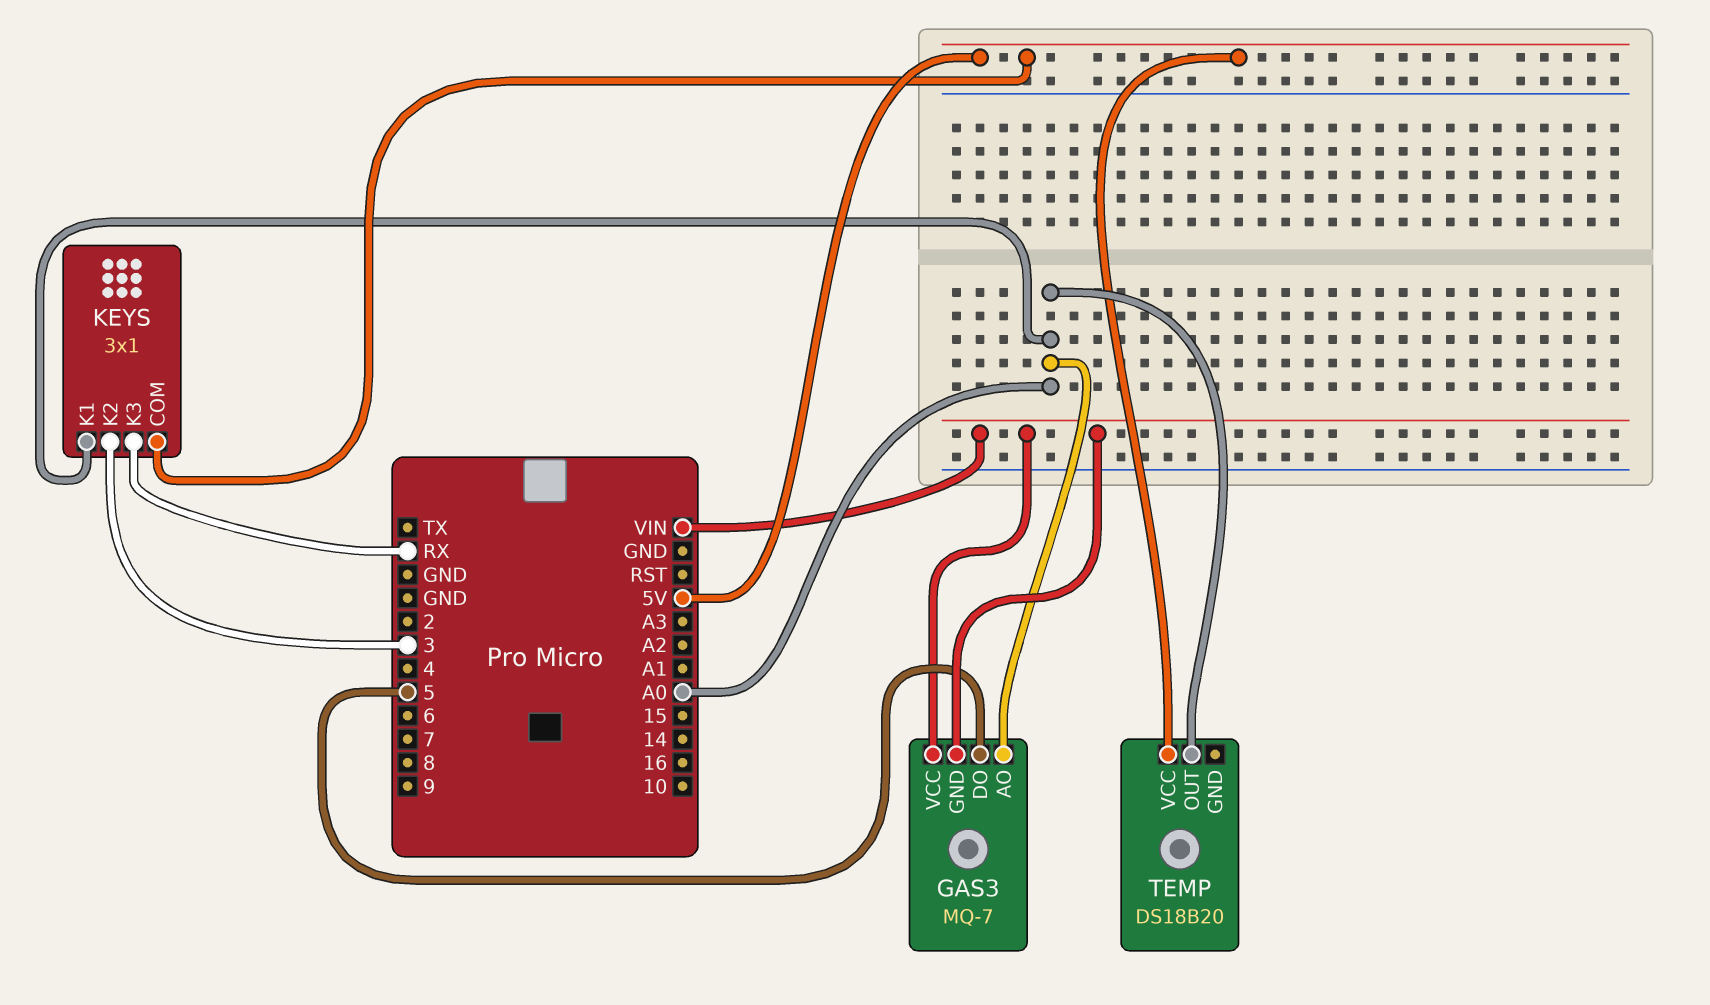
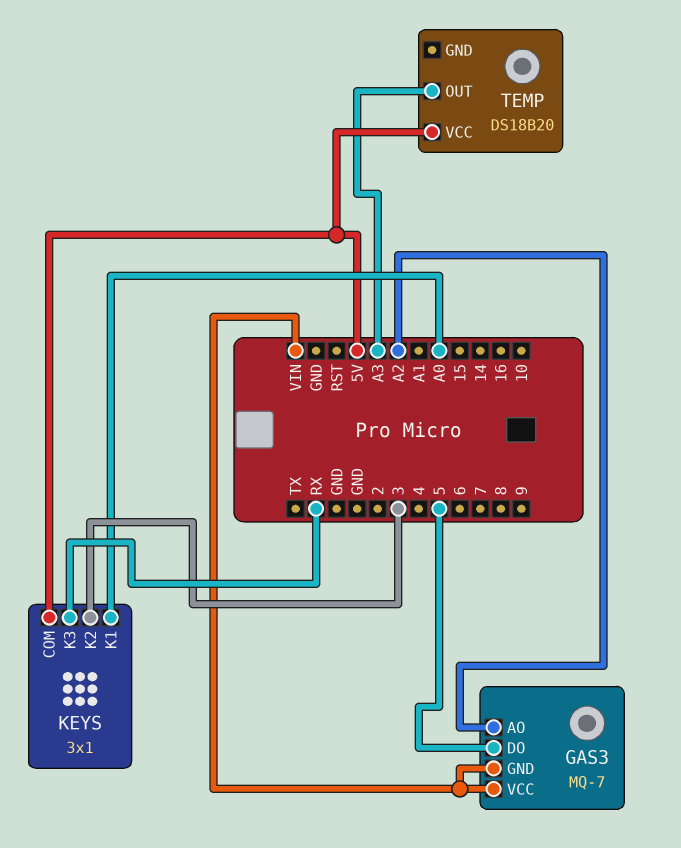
GAS3 pin AO: A0 -> A2
TEMP pin OUT: A0 -> A3

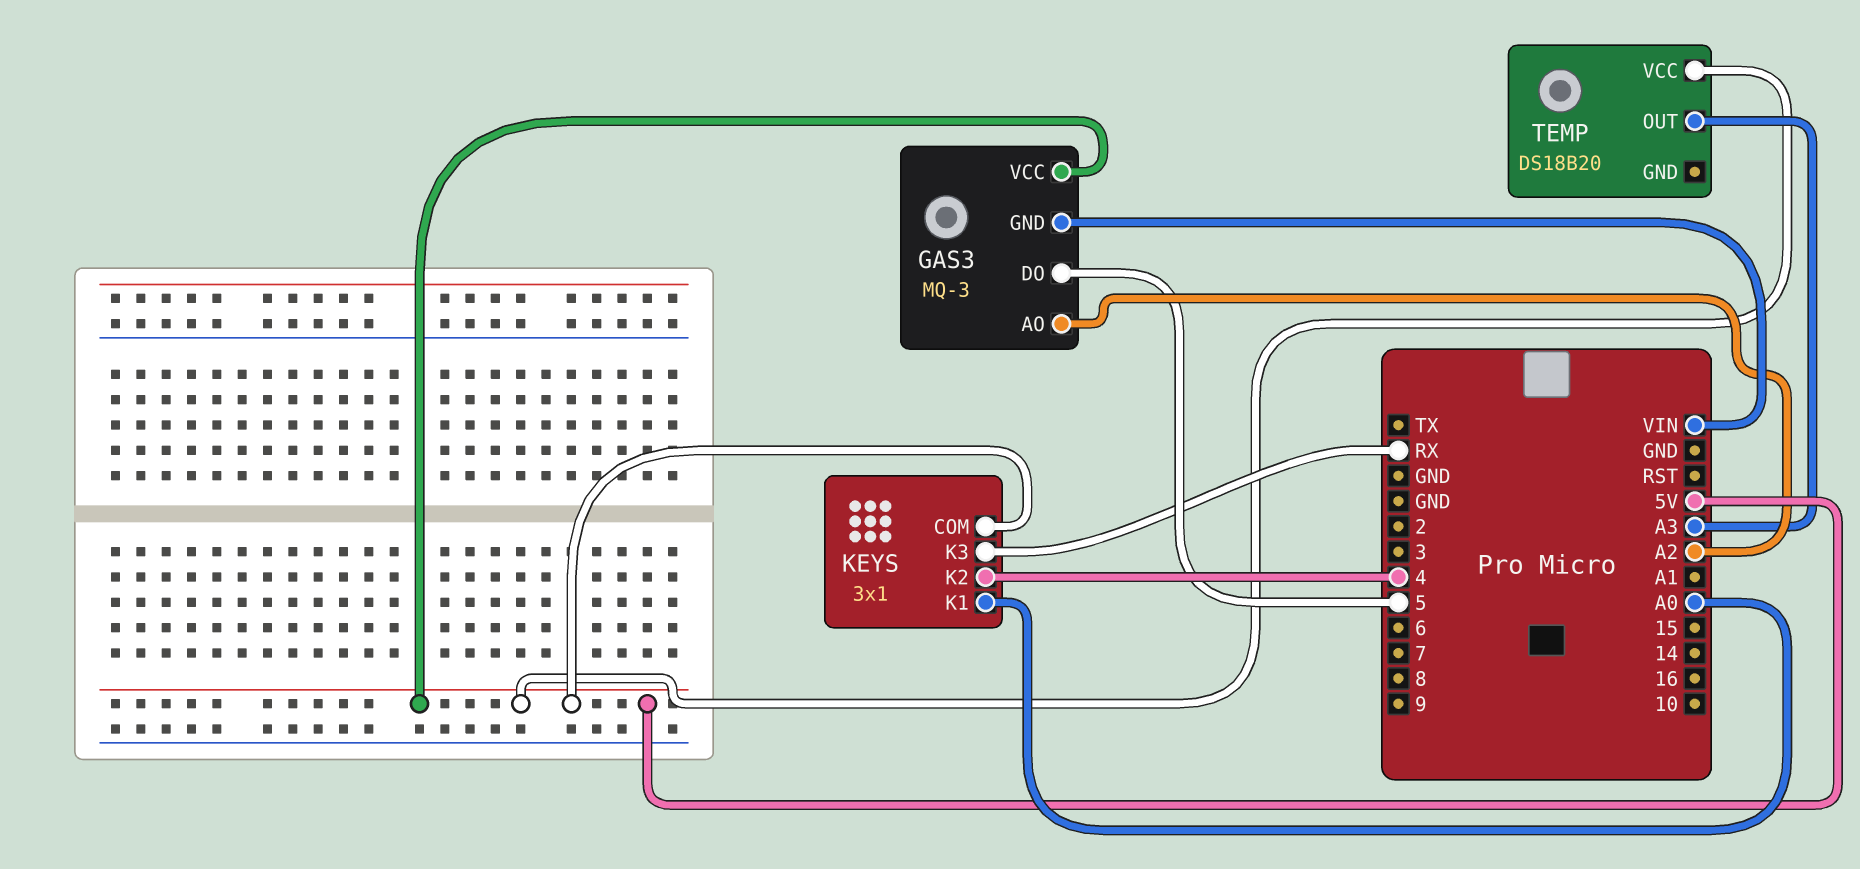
GAS3: MQ-7 -> MQ-3
GAS3 pin VCC: VIN -> 5V
KEYS pin K2: 3 -> 4

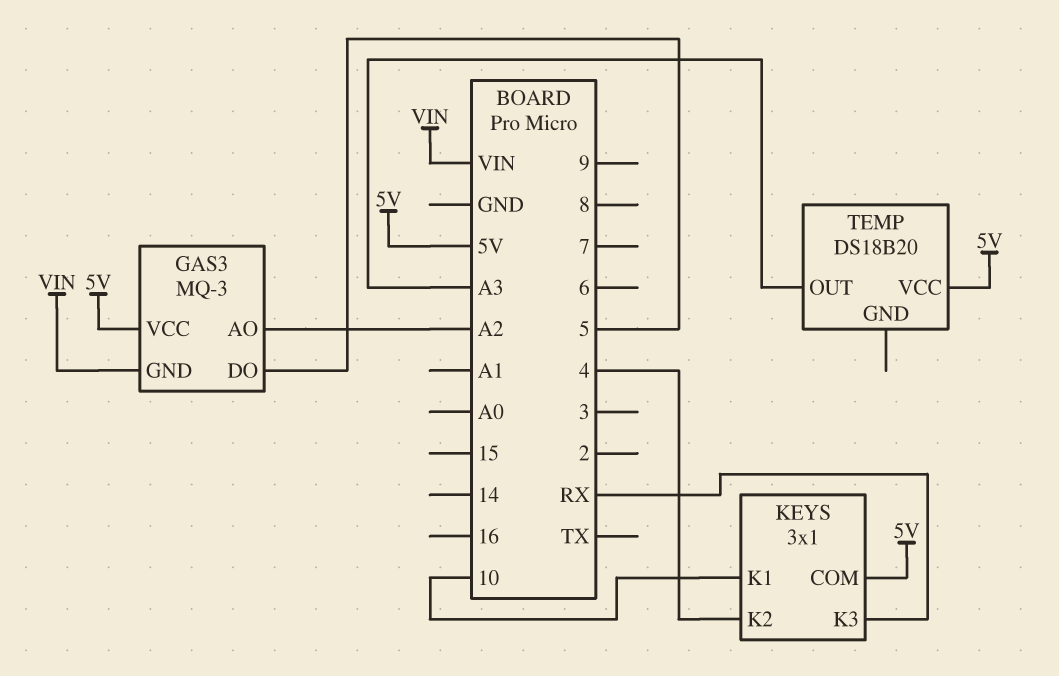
KEYS pin K1: A0 -> 10

